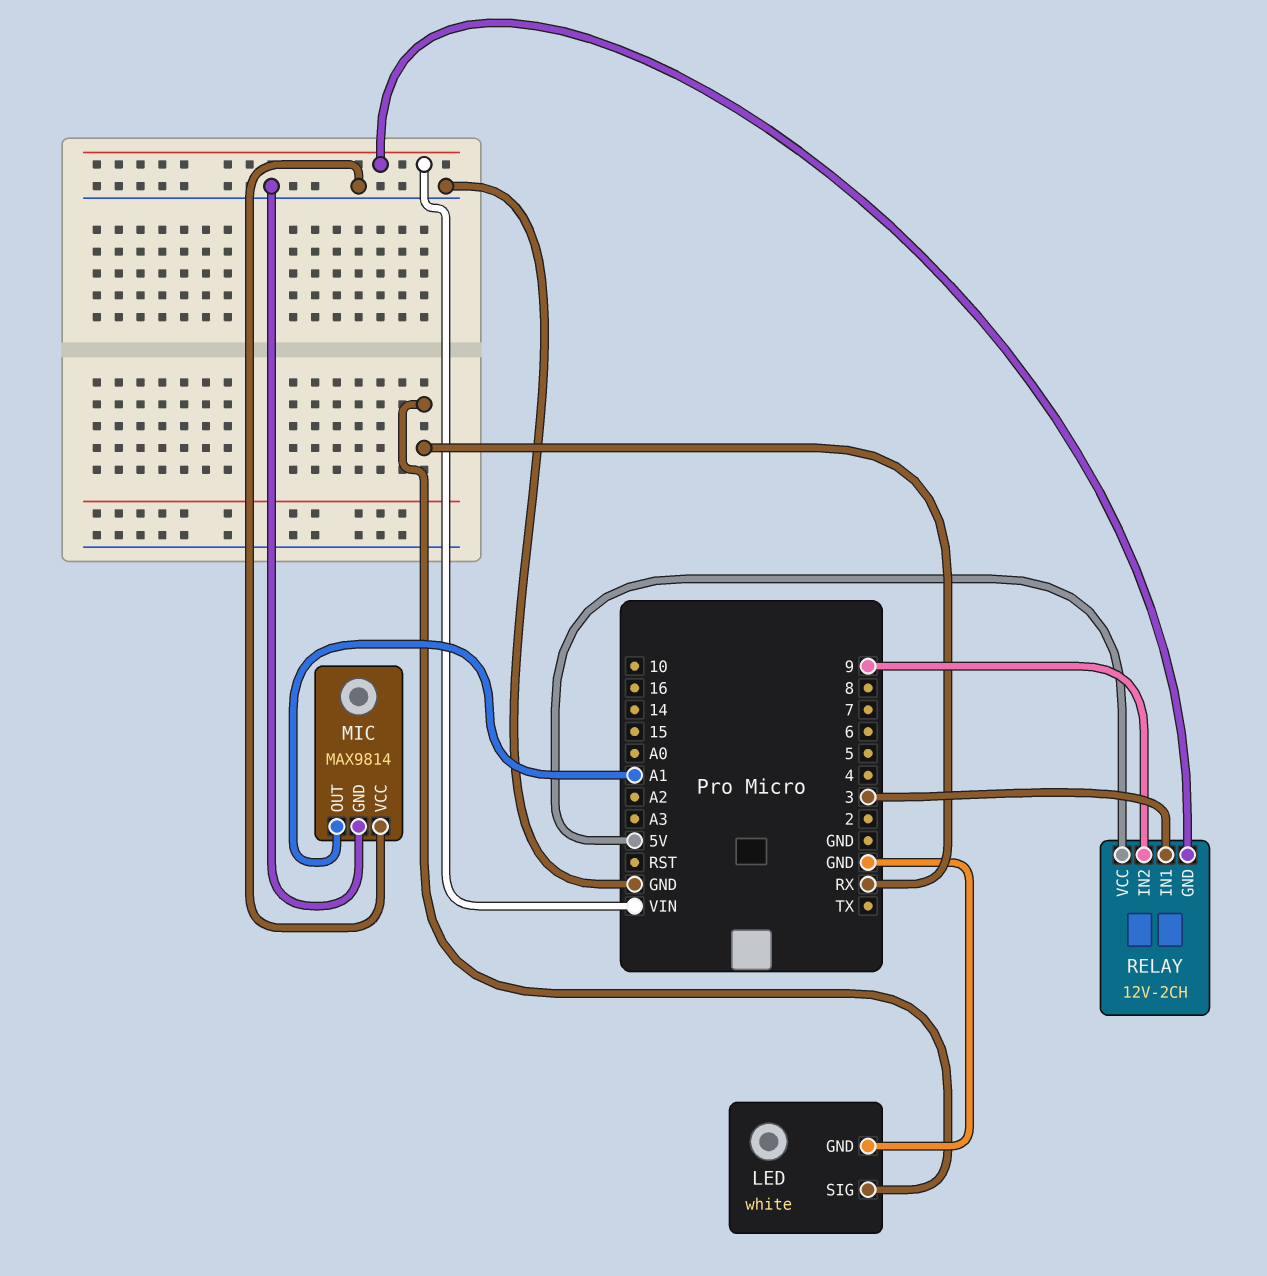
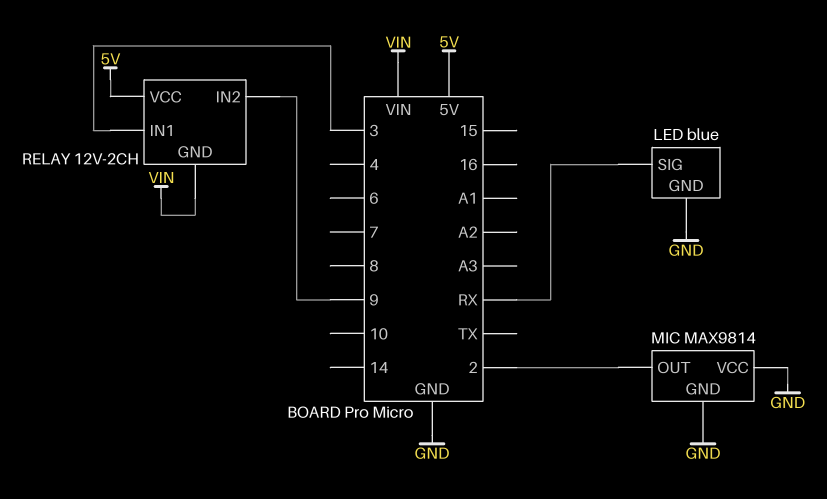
LED: white -> blue
MIC pin OUT: A1 -> 2

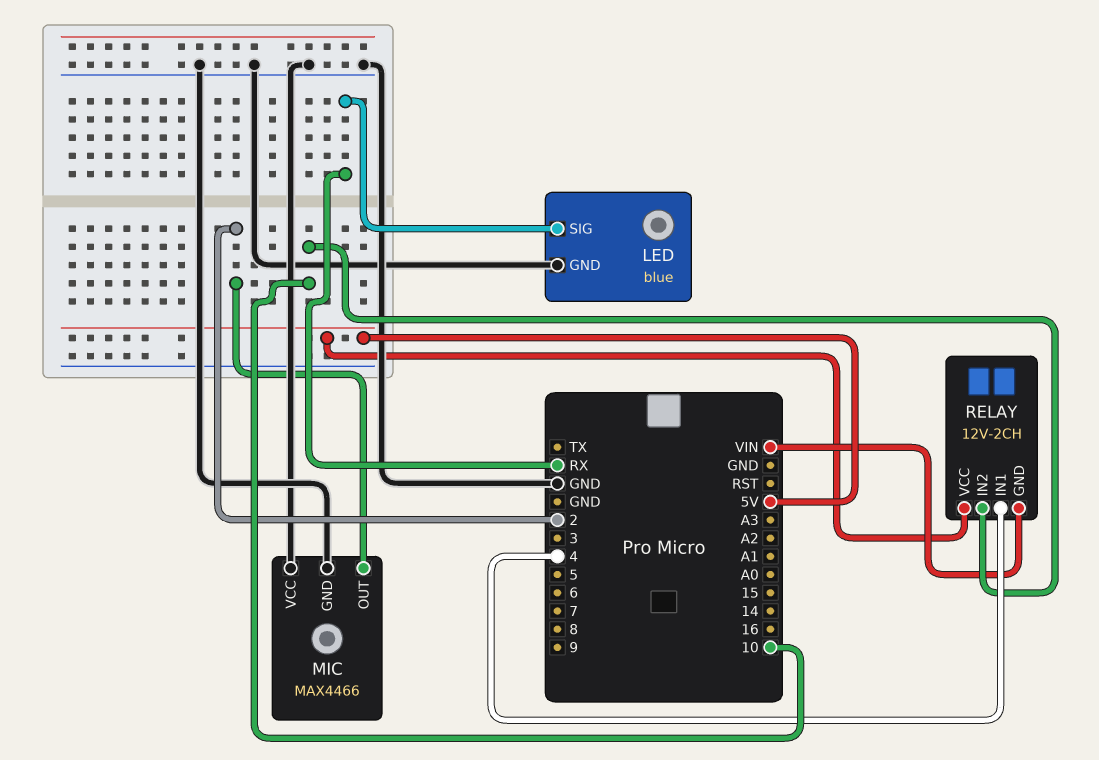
MIC: MAX9814 -> MAX4466
RELAY pin IN1: 3 -> 4
RELAY pin IN2: 9 -> 10

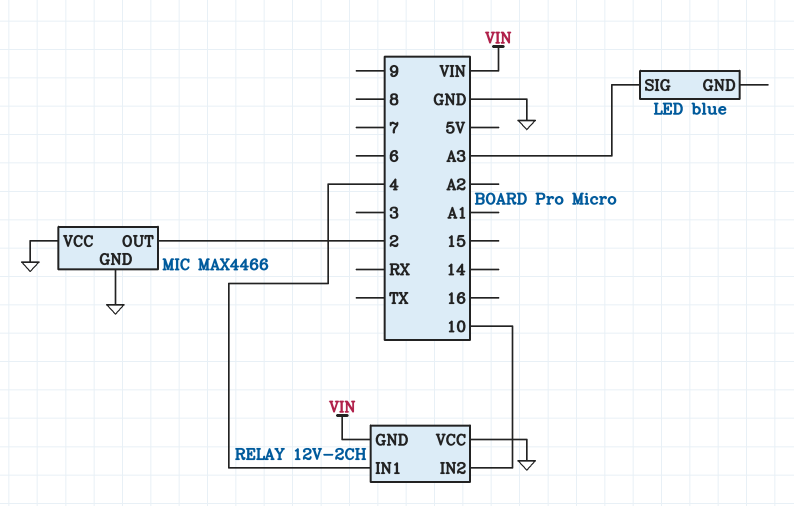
LED pin GND: GND -> none
LED pin SIG: RX -> A3
RELAY pin VCC: 5V -> GND

